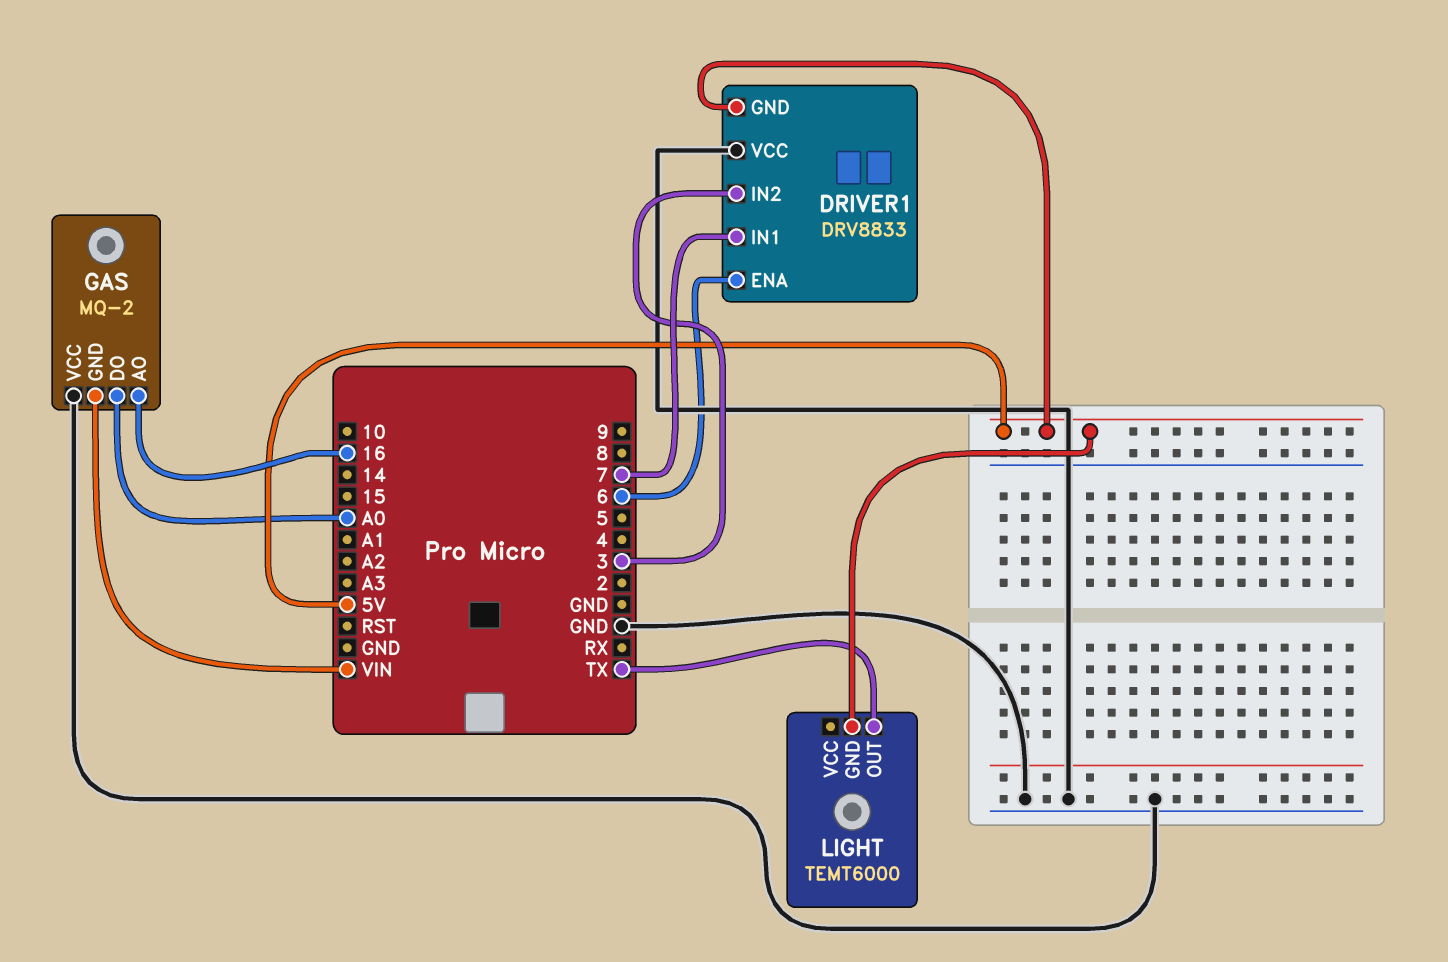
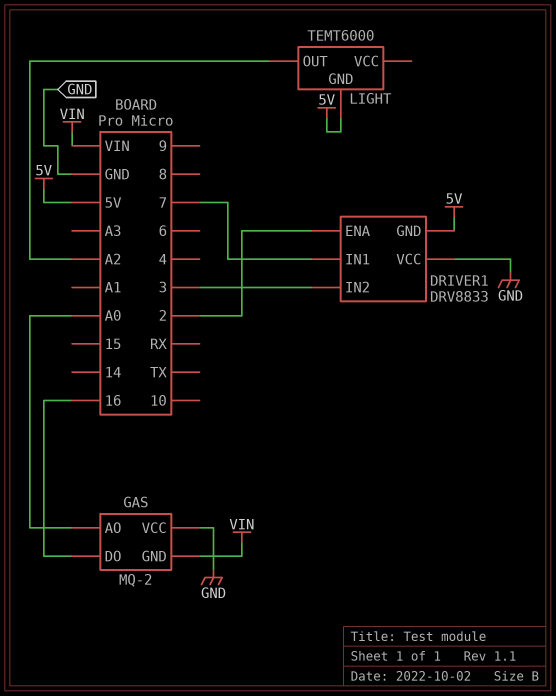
DRIVER1 pin ENA: 6 -> 2
GAS pin AO: 16 -> A0
GAS pin DO: A0 -> 16
LIGHT pin OUT: TX -> A2

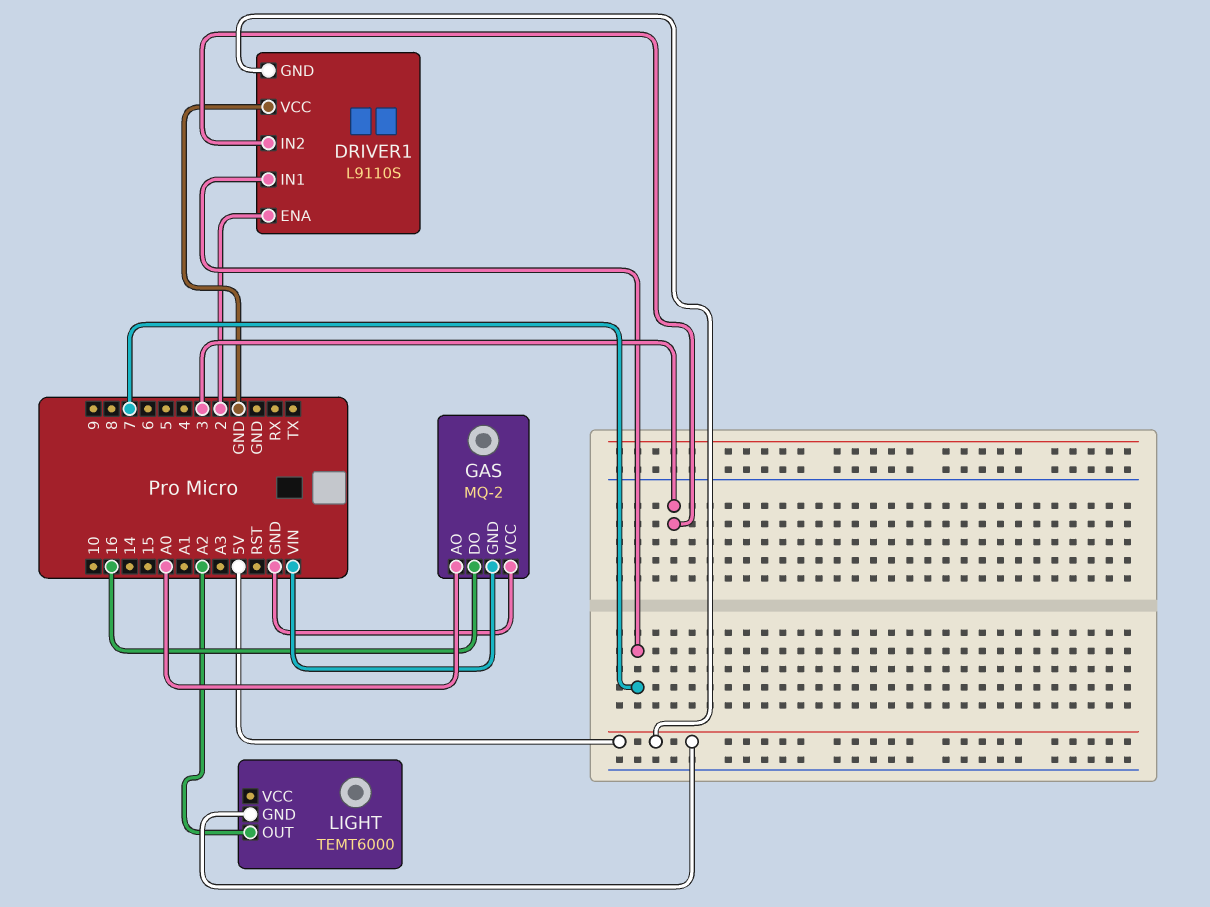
DRIVER1: DRV8833 -> L9110S

